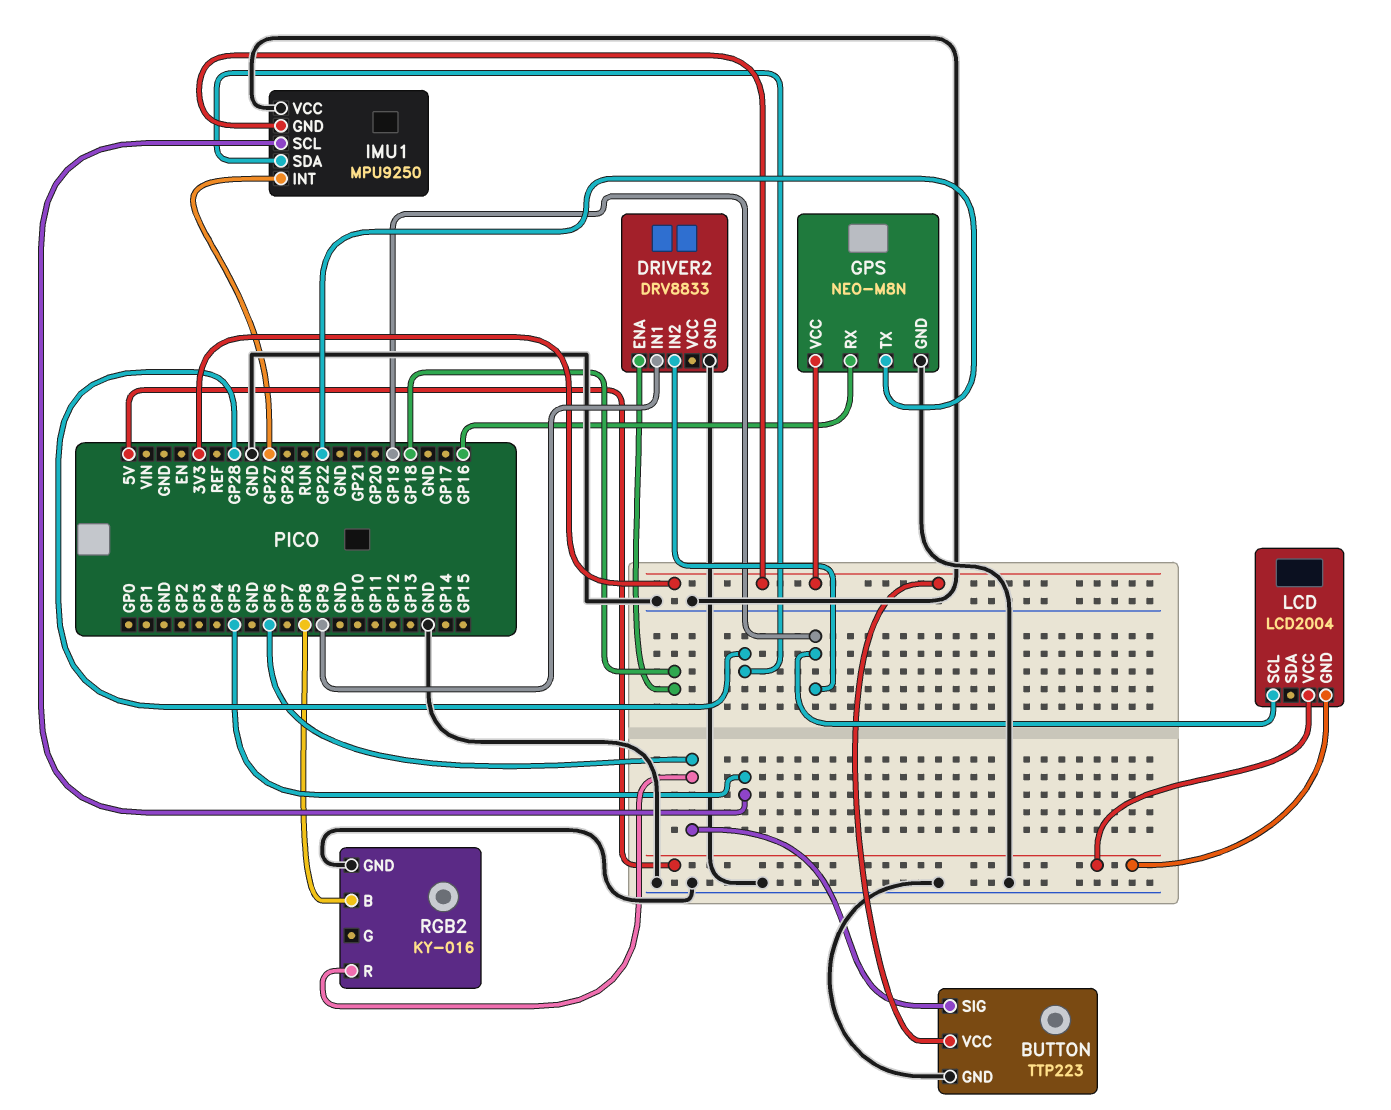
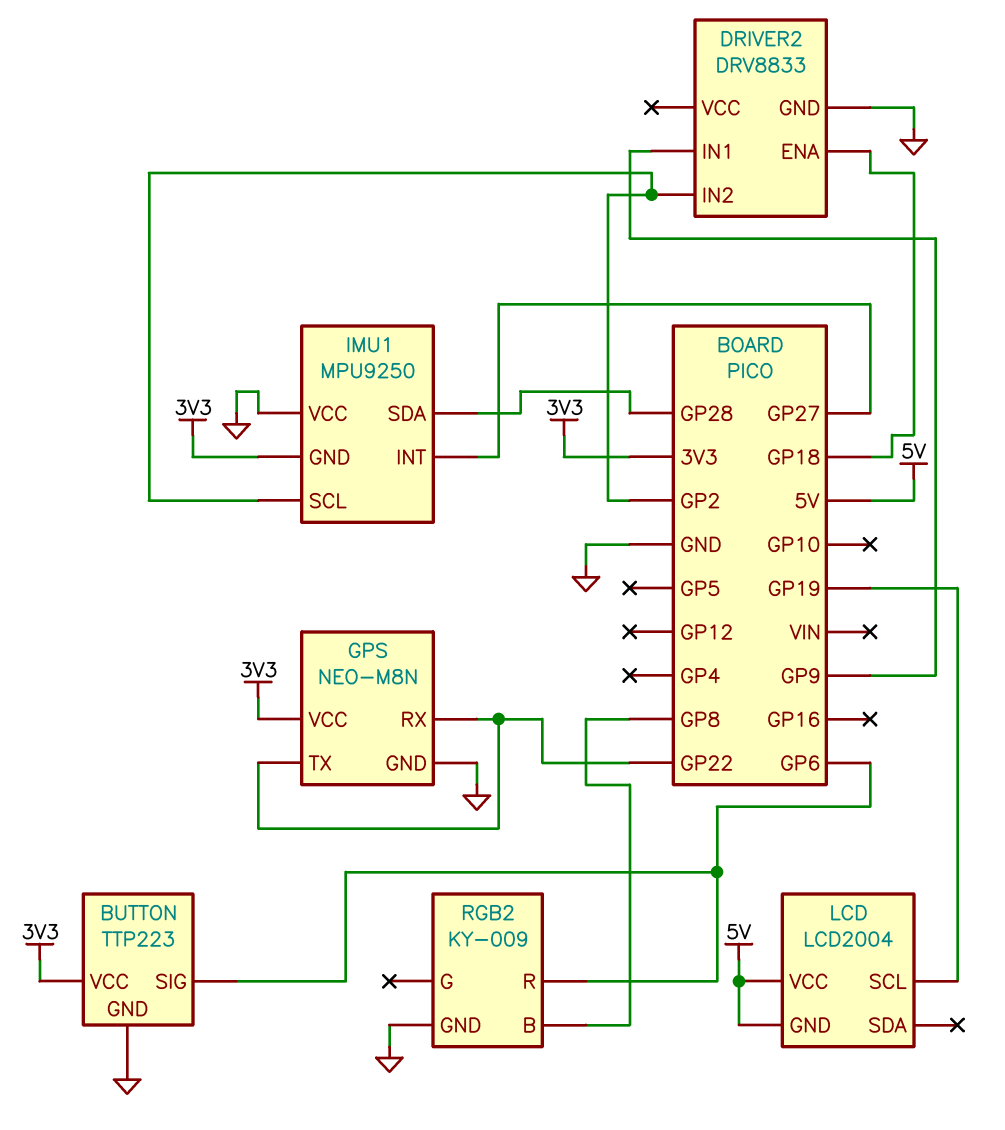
DRIVER2 pin IN2: GP19 -> GP2
GPS pin RX: GP16 -> GP22
IMU1 pin SCL: GP5 -> GP2
RGB2: KY-016 -> KY-009

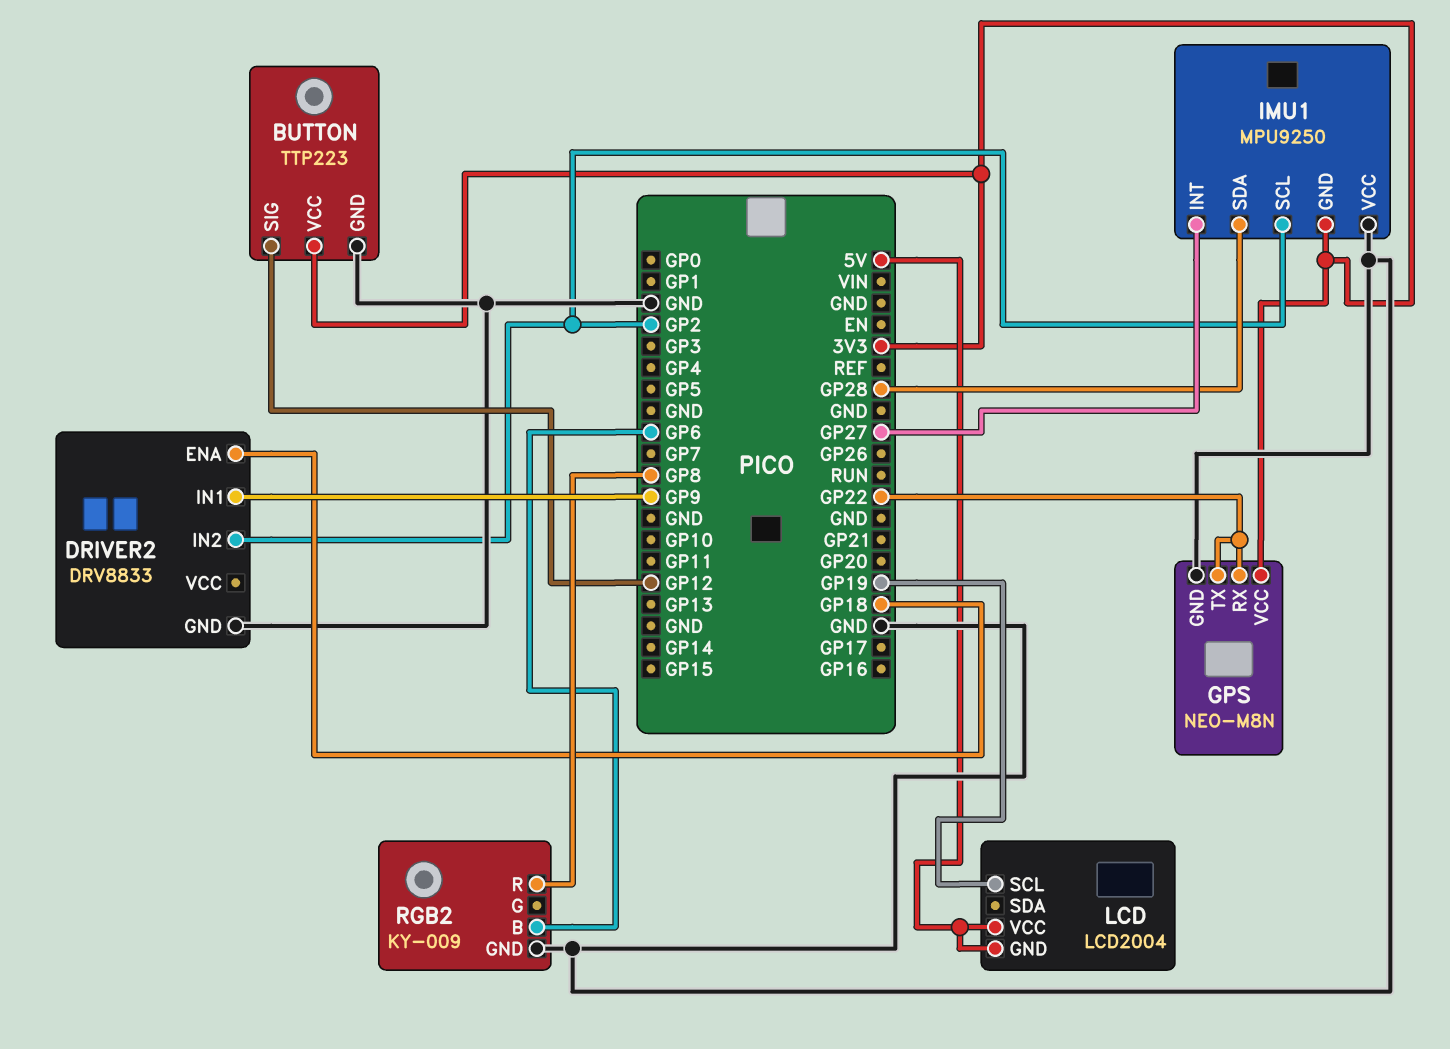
BUTTON pin SIG: GP6 -> GP12
RGB2 pin B: GP8 -> GP6
RGB2 pin R: GP6 -> GP8

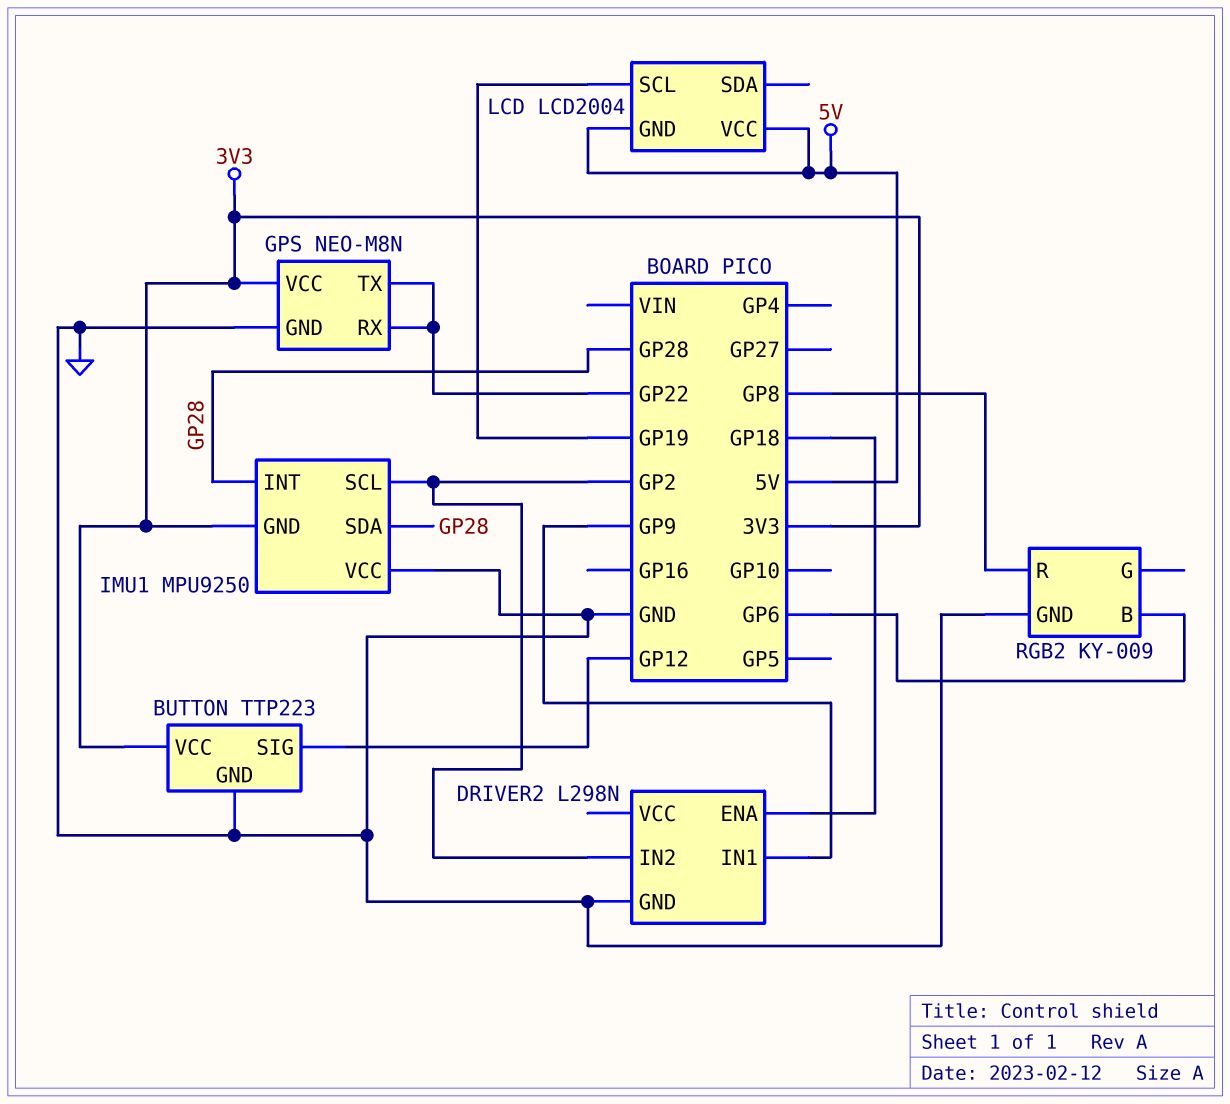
DRIVER2: DRV8833 -> L298N
IMU1 pin INT: GP27 -> GP28

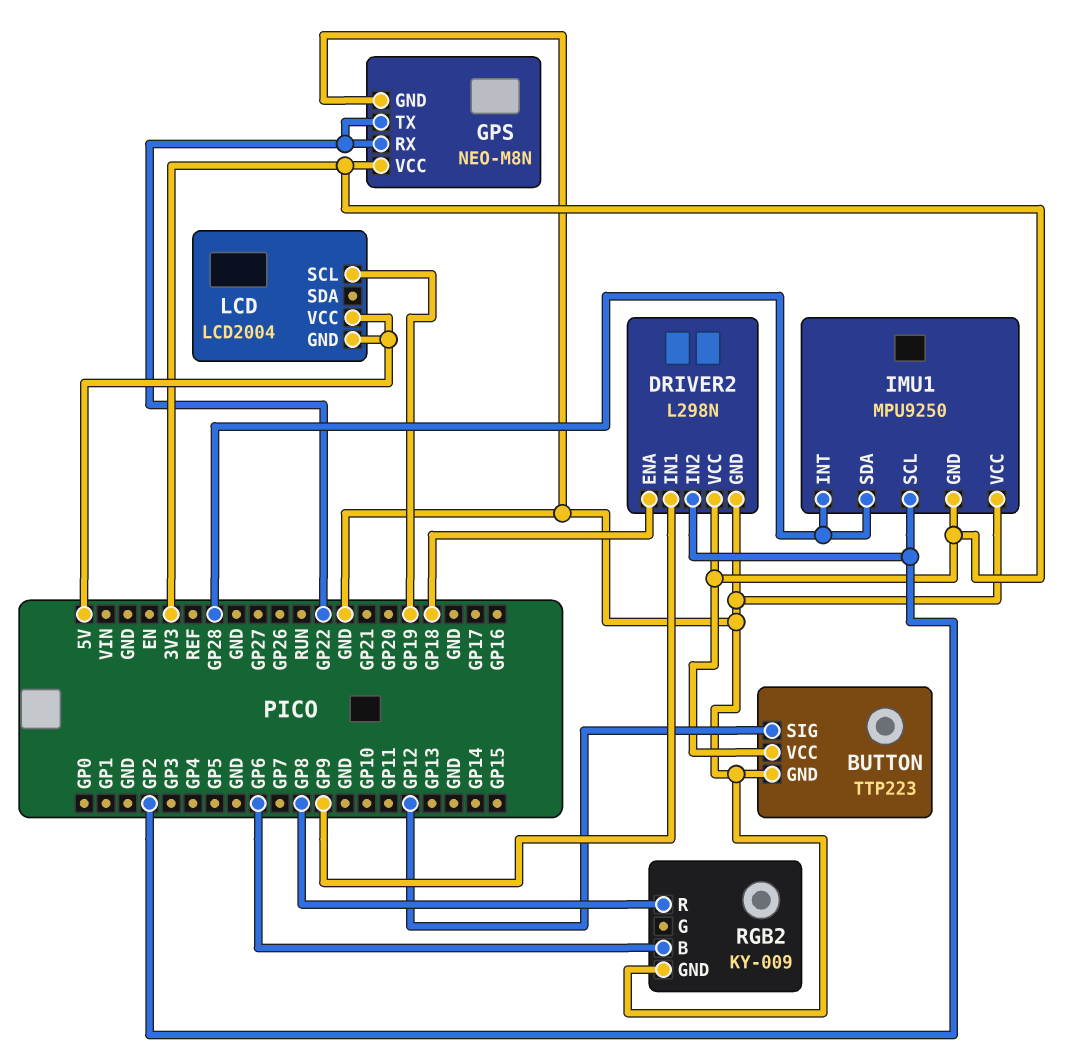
DRIVER2 pin VCC: none -> 3V3

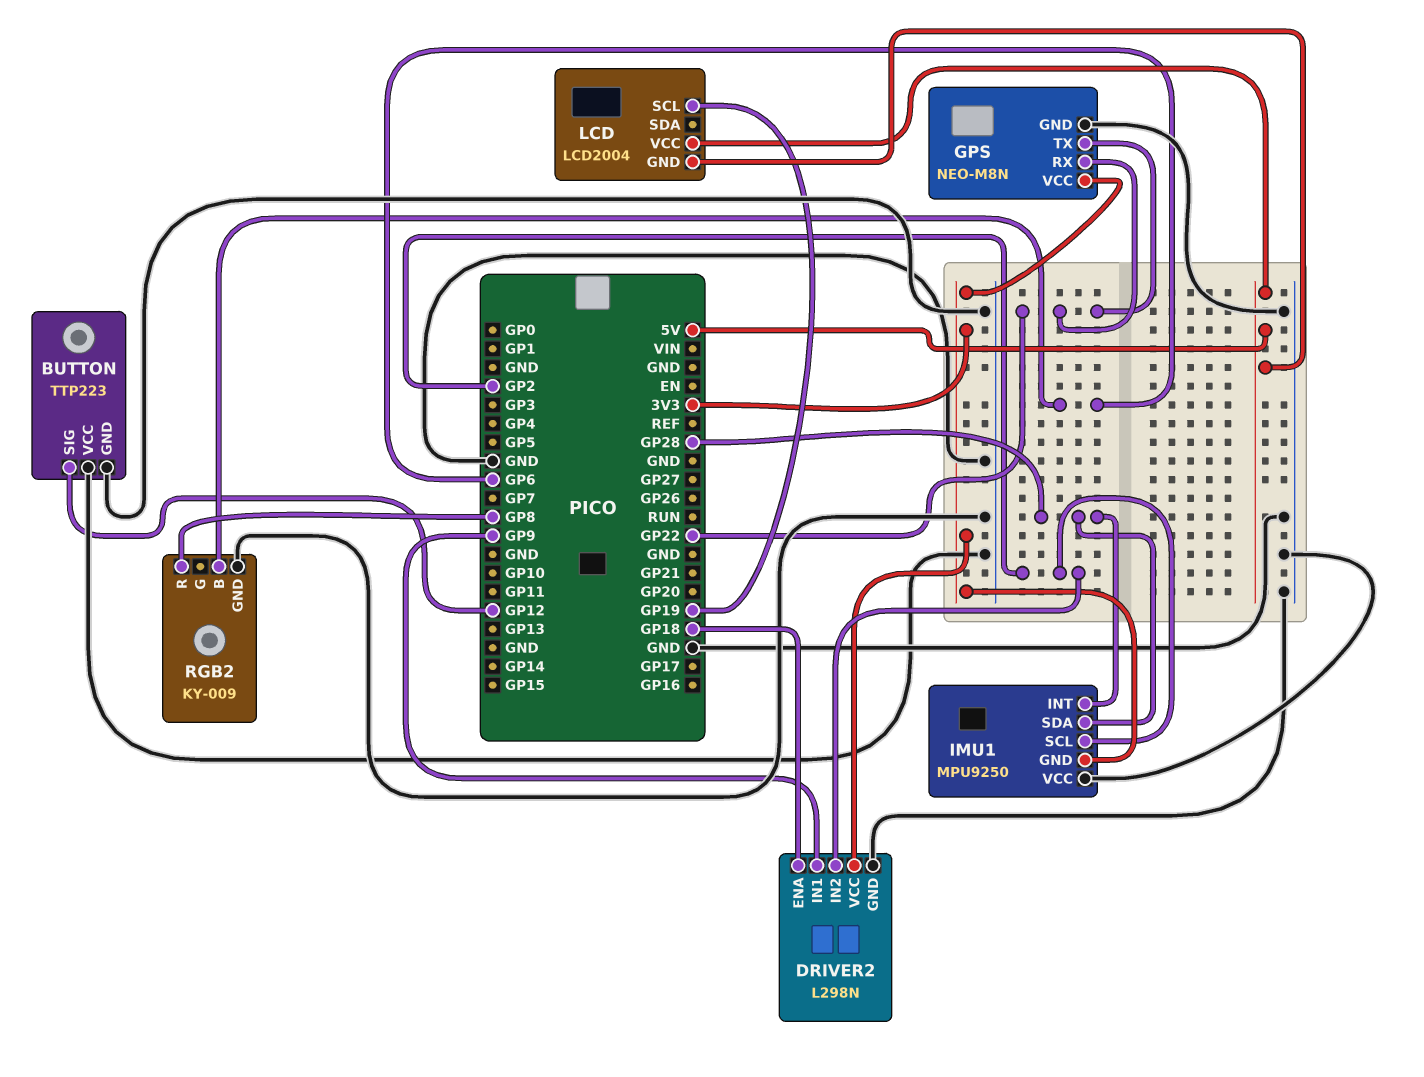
BUTTON pin VCC: 3V3 -> GND

